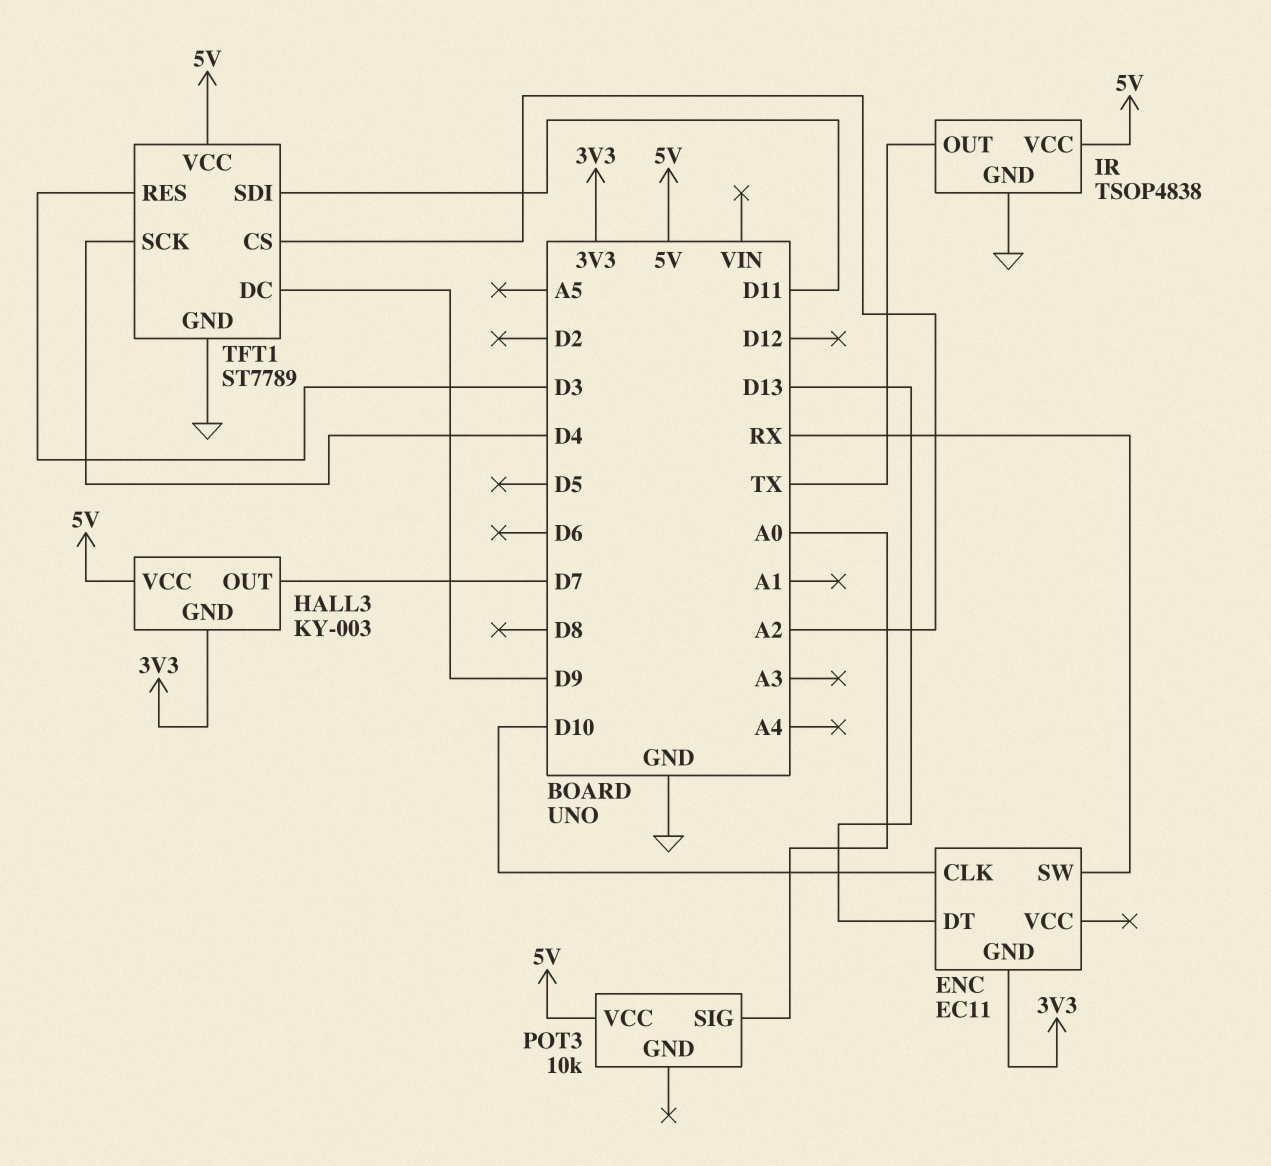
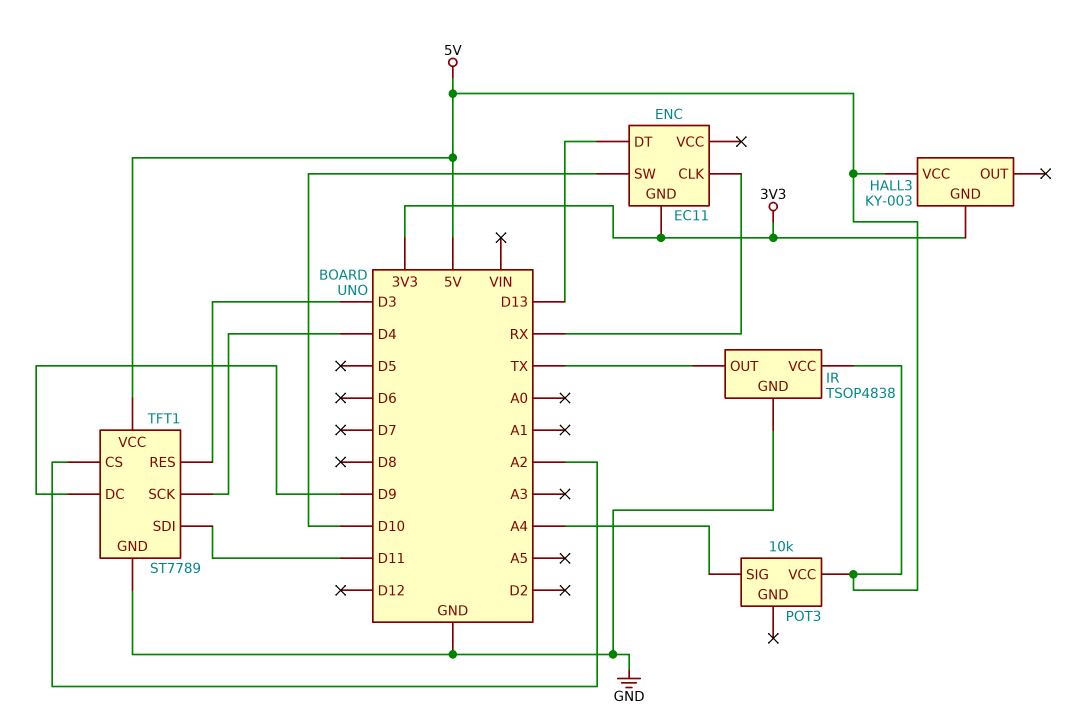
ENC pin CLK: D10 -> RX
ENC pin SW: RX -> D10
HALL3 pin OUT: D7 -> none
POT3 pin SIG: A0 -> A4

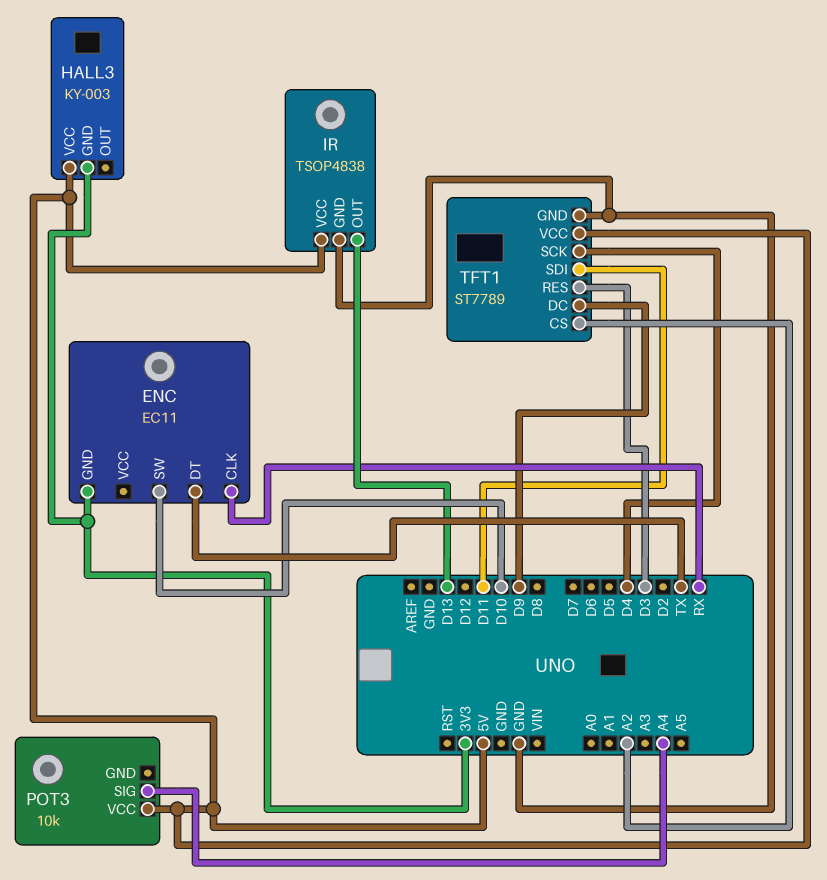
ENC pin DT: D13 -> TX
IR pin OUT: TX -> D13

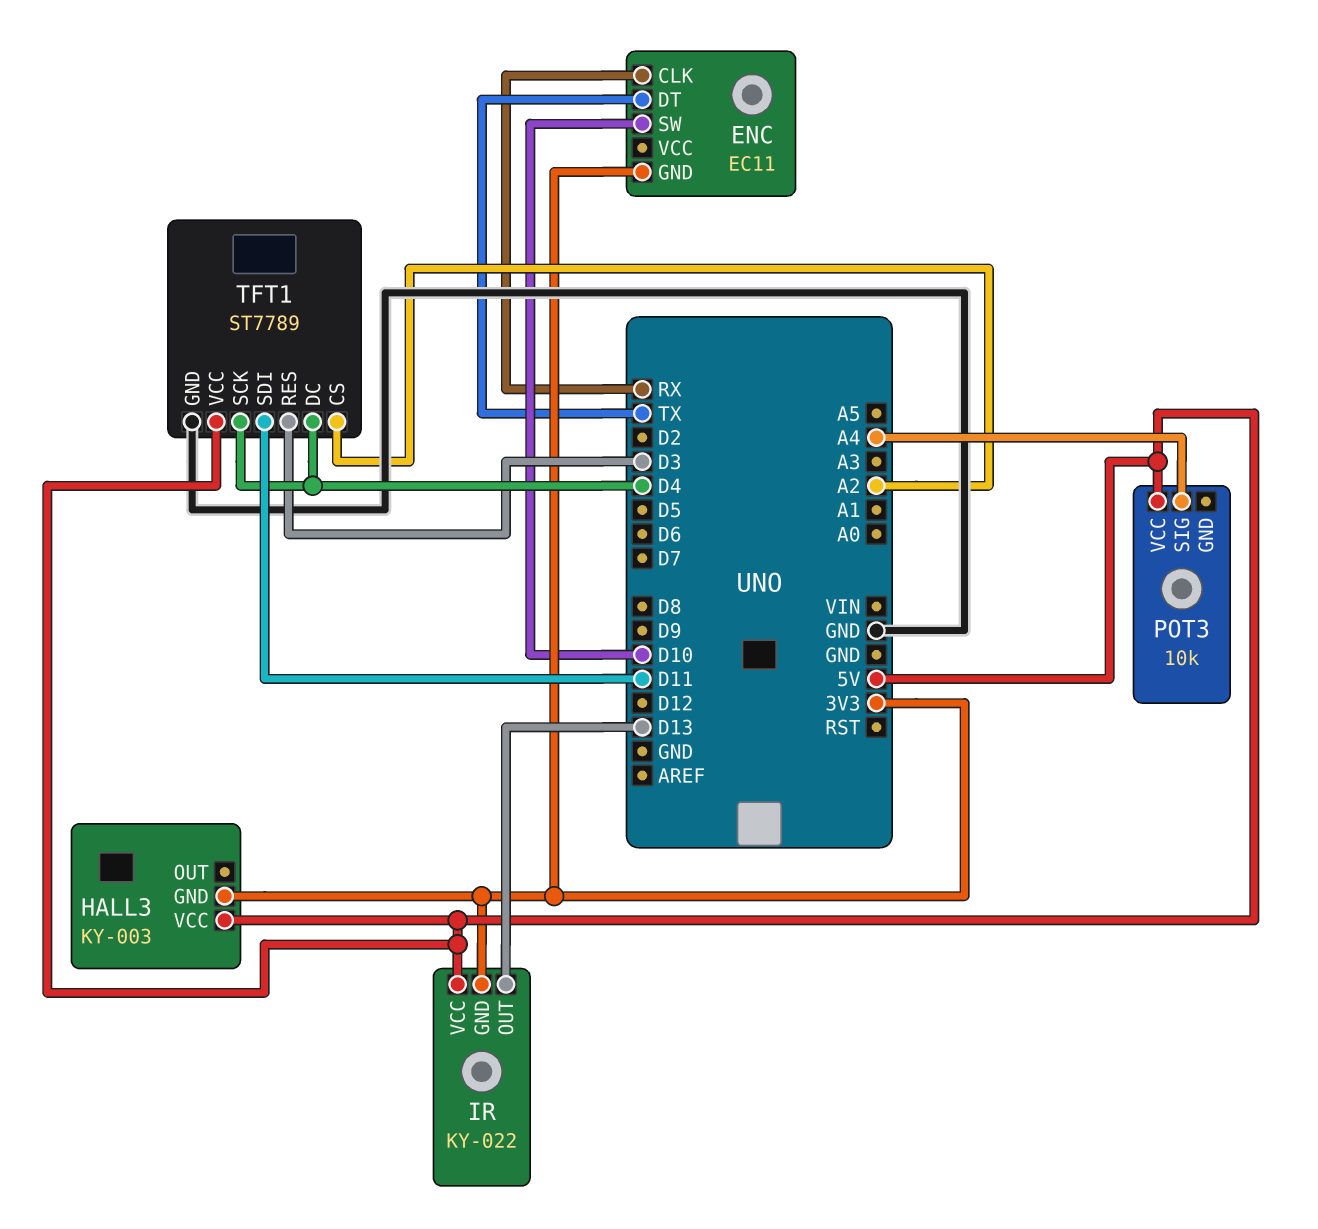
IR: TSOP4838 -> KY-022
IR pin GND: GND -> 3V3
TFT1 pin DC: D9 -> D4

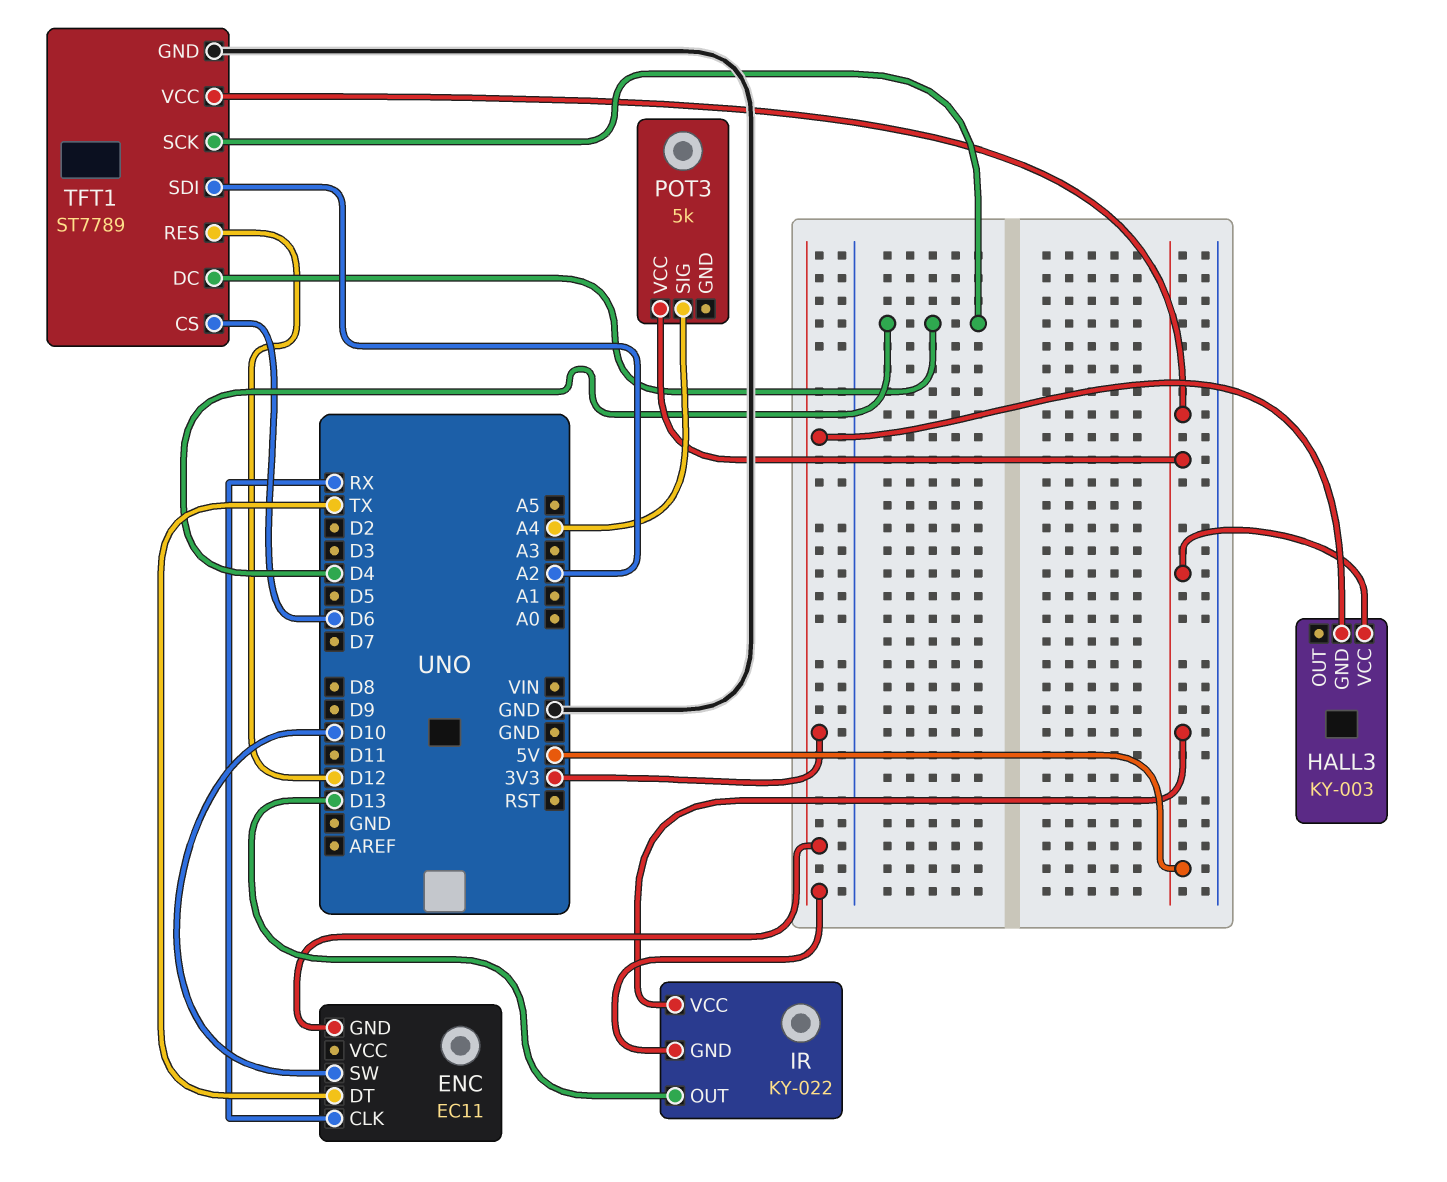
POT3: 10k -> 5k
TFT1 pin CS: A2 -> D6
TFT1 pin RES: D3 -> D12
TFT1 pin SDI: D11 -> A2

